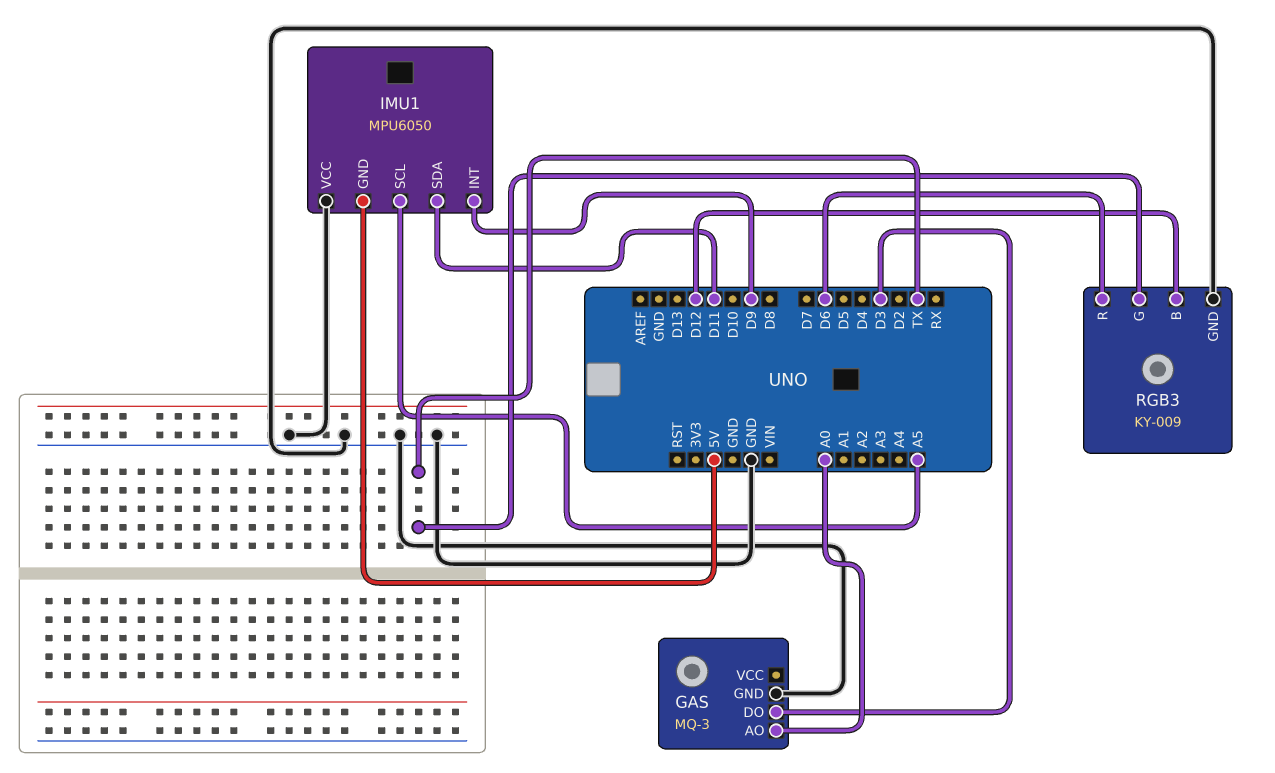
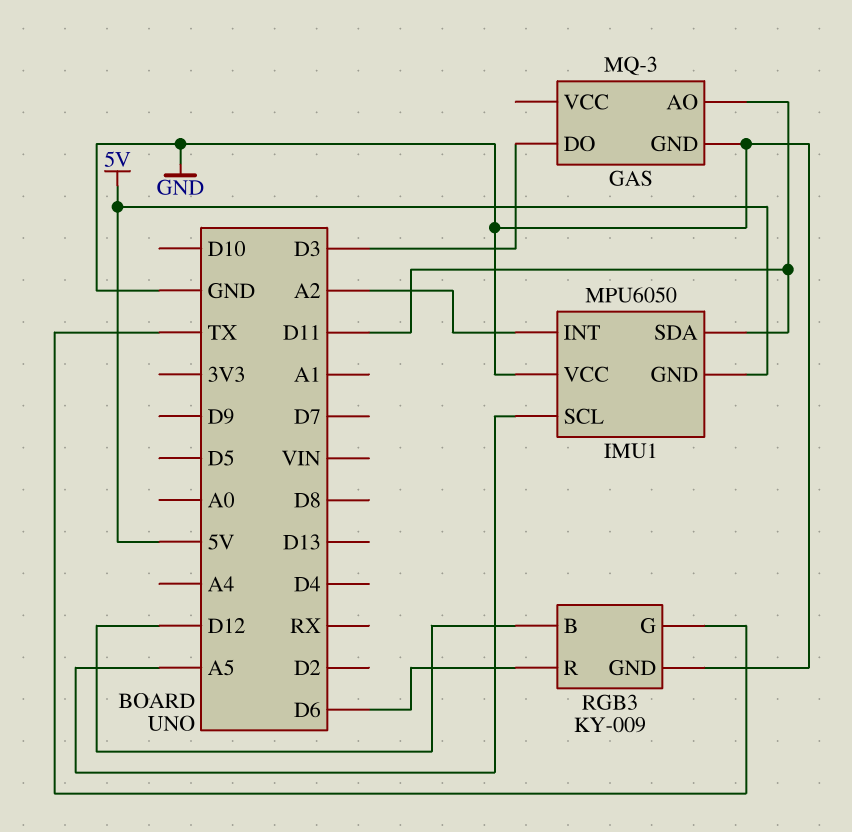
GAS pin AO: A0 -> D11
IMU1 pin INT: D9 -> A2

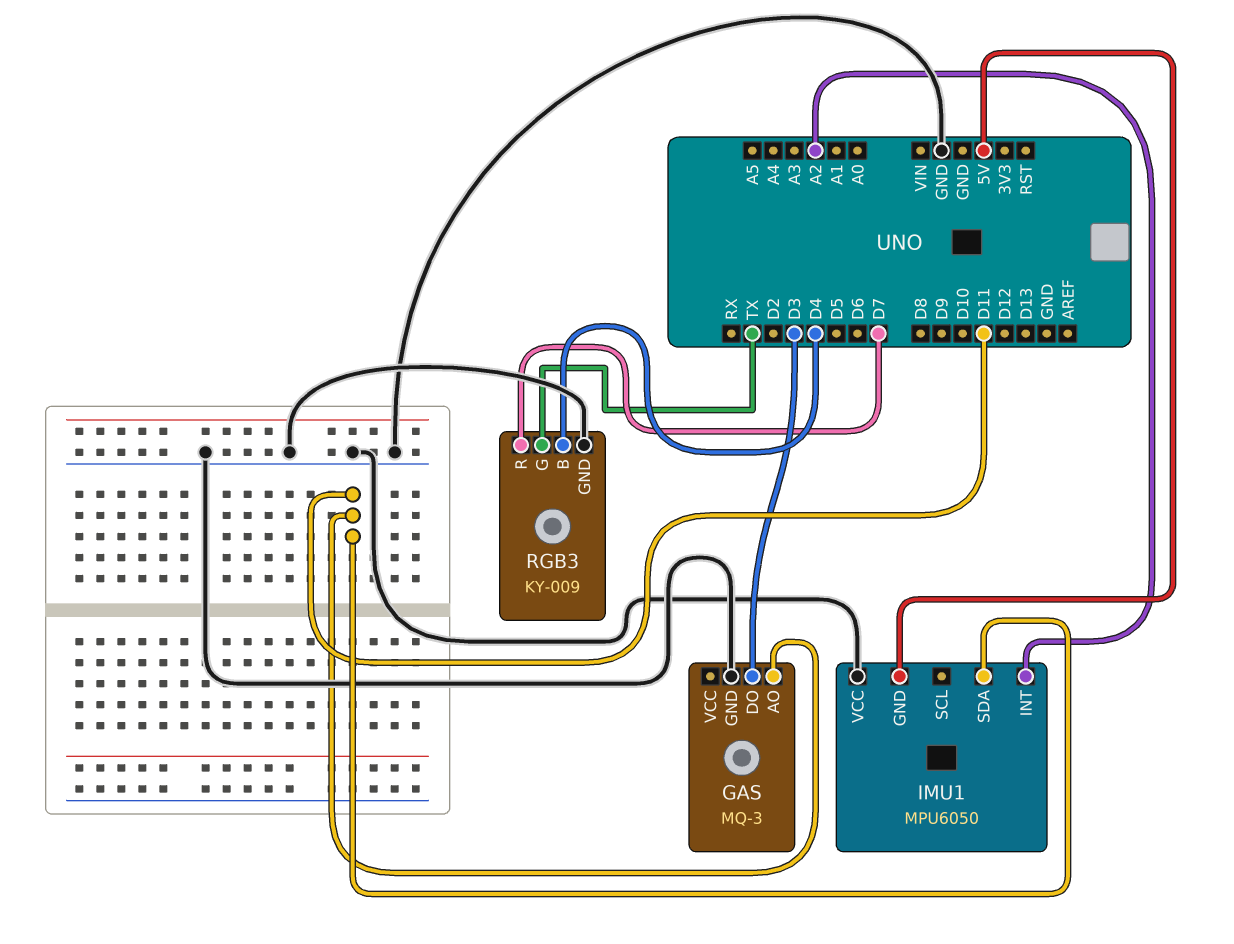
IMU1 pin SCL: A5 -> none
RGB3 pin B: D12 -> D4
RGB3 pin R: D6 -> D7

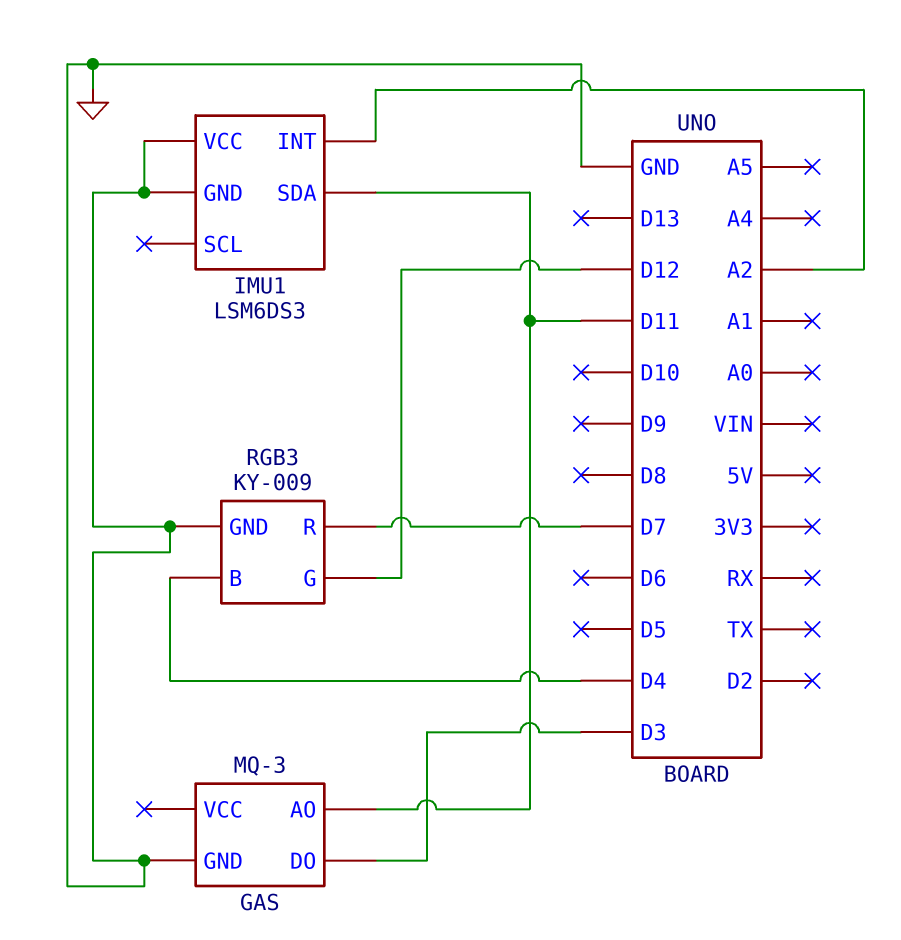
IMU1: MPU6050 -> LSM6DS3
IMU1 pin GND: 5V -> GND
RGB3 pin G: TX -> D12

